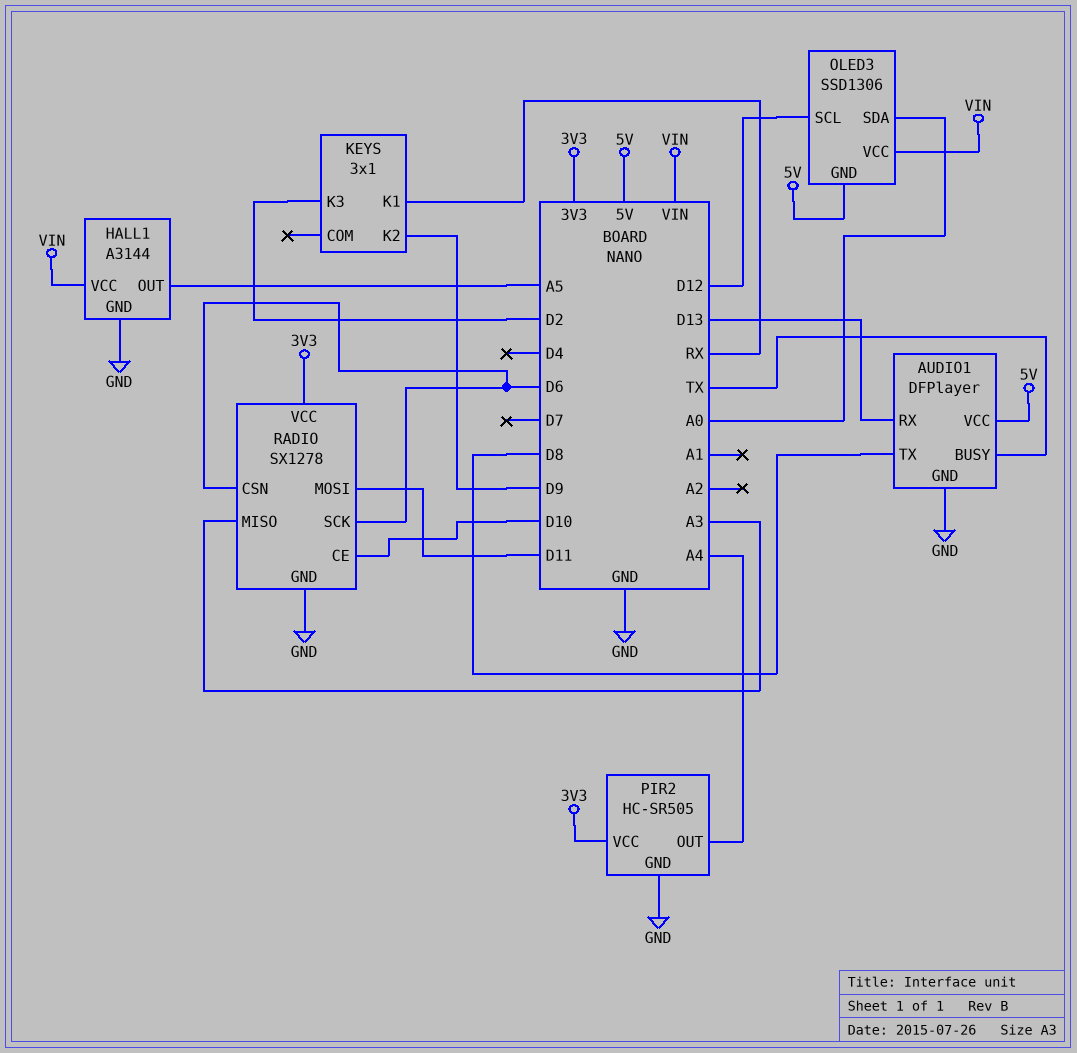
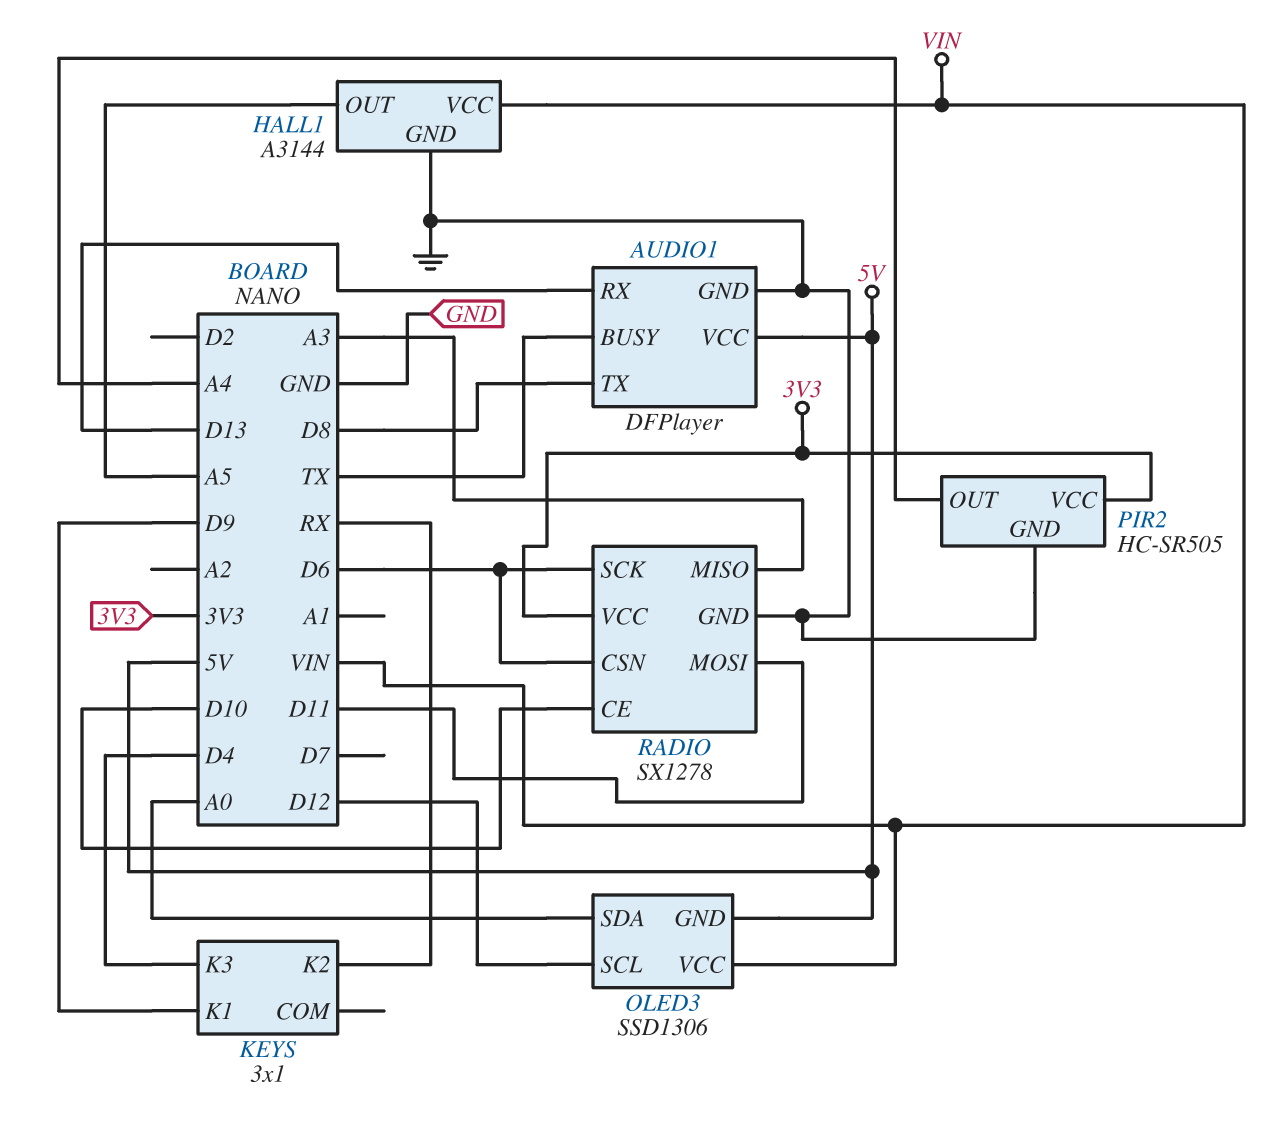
KEYS pin K1: RX -> D9
KEYS pin K2: D9 -> RX
KEYS pin K3: D2 -> D4

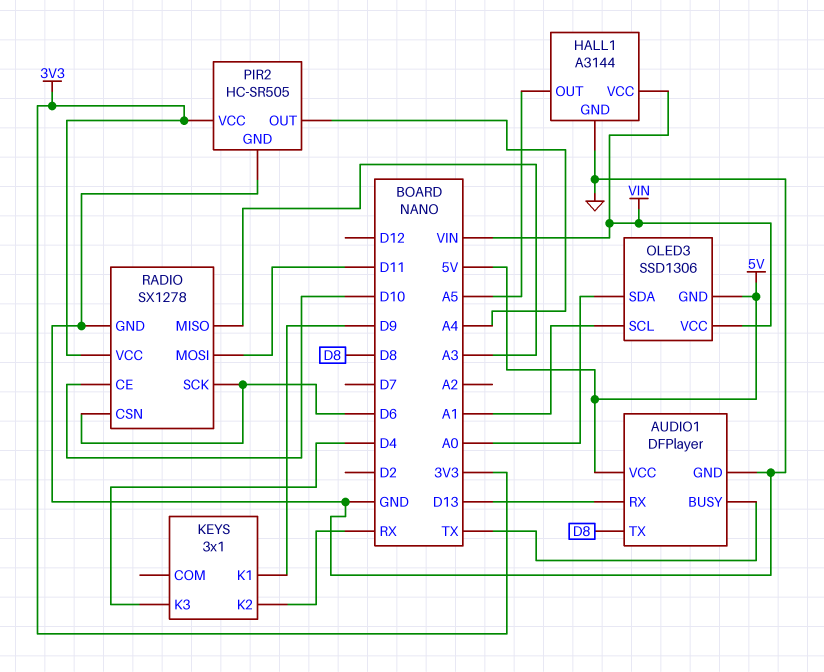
OLED3 pin SCL: D12 -> A1

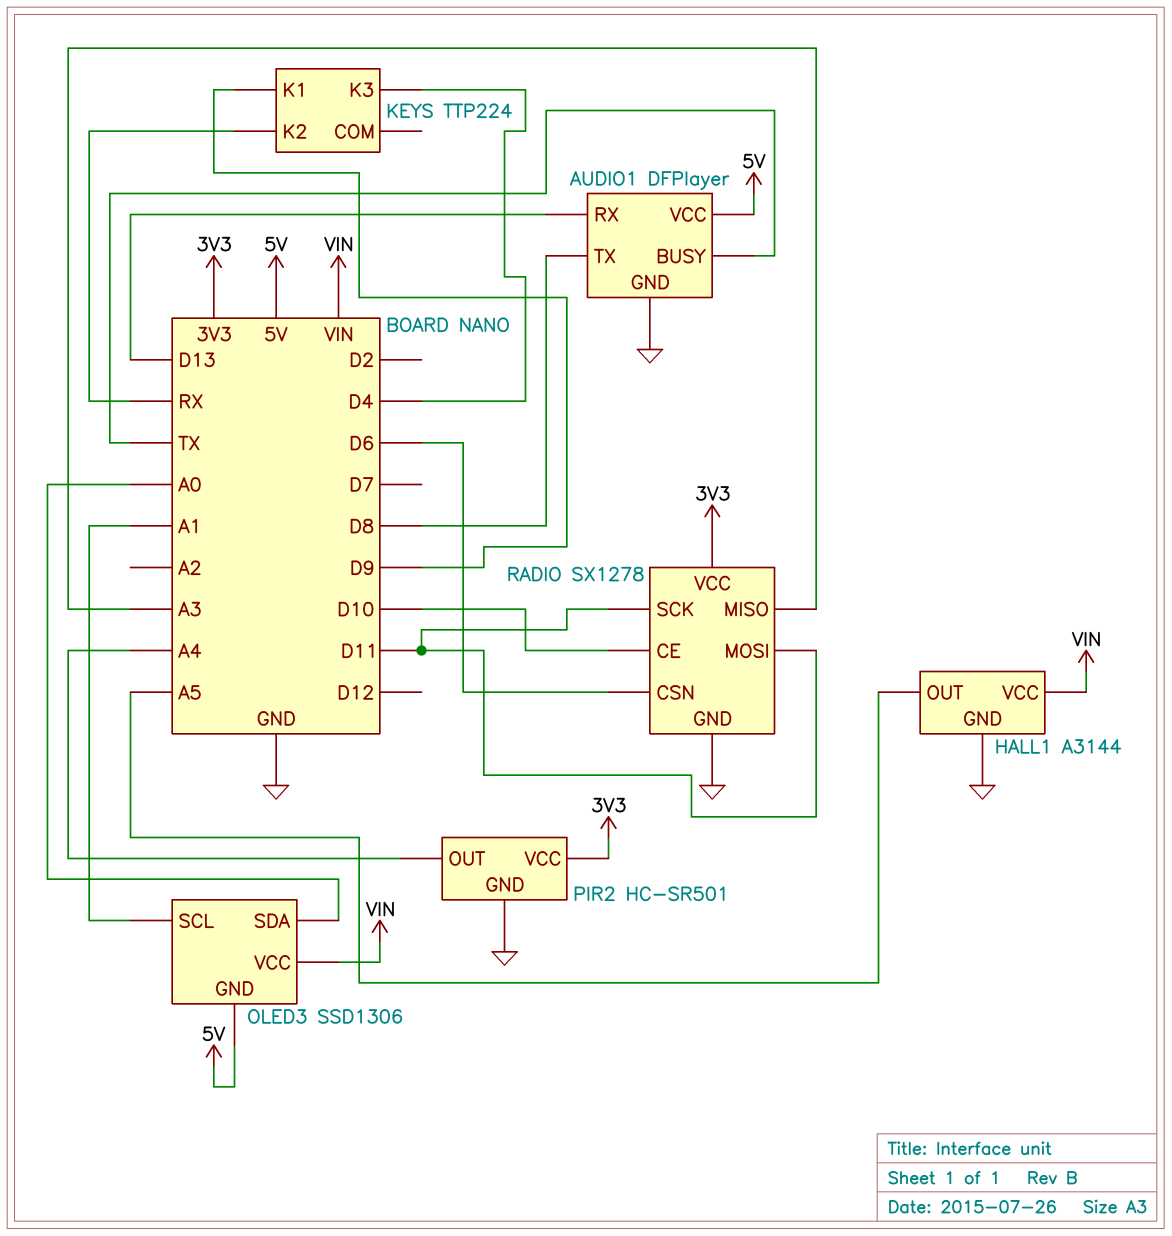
KEYS: 3x1 -> TTP224
PIR2: HC-SR505 -> HC-SR501
RADIO pin SCK: D6 -> D11

